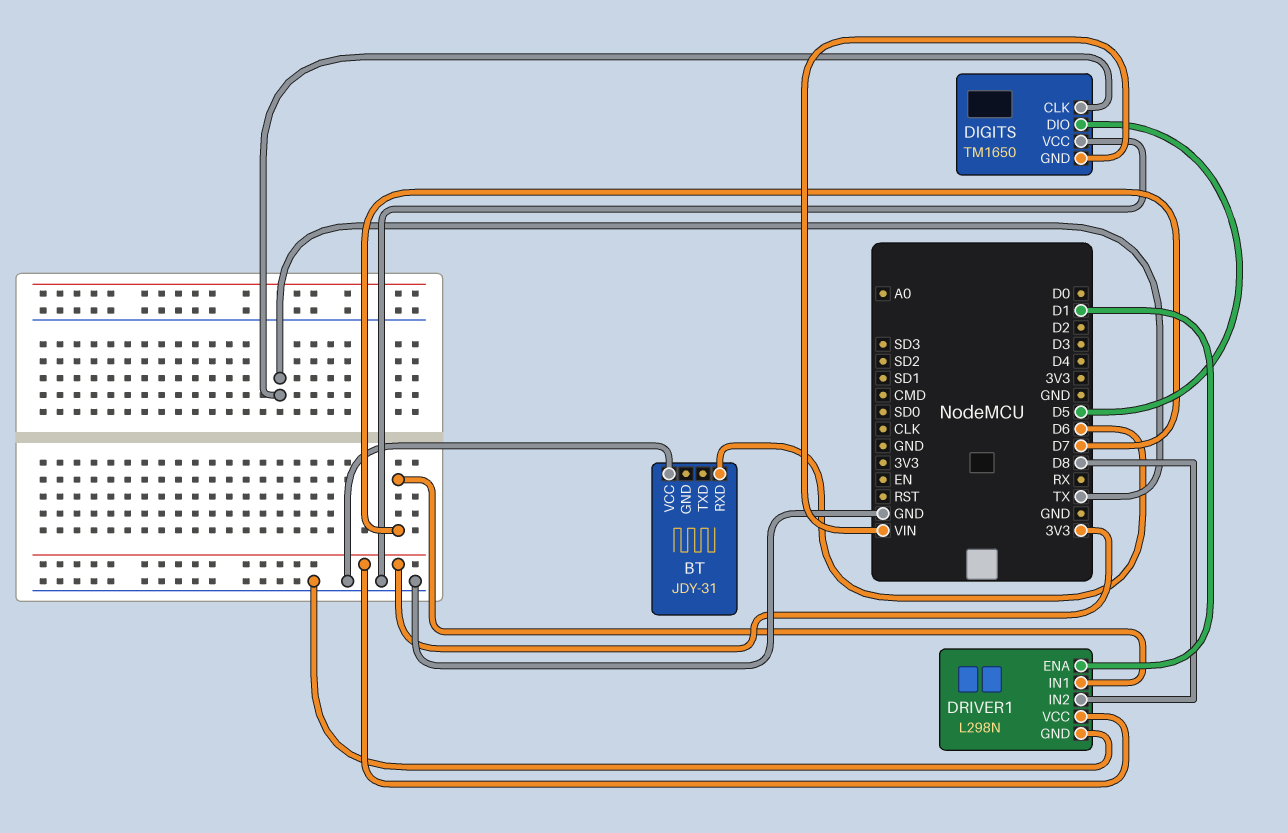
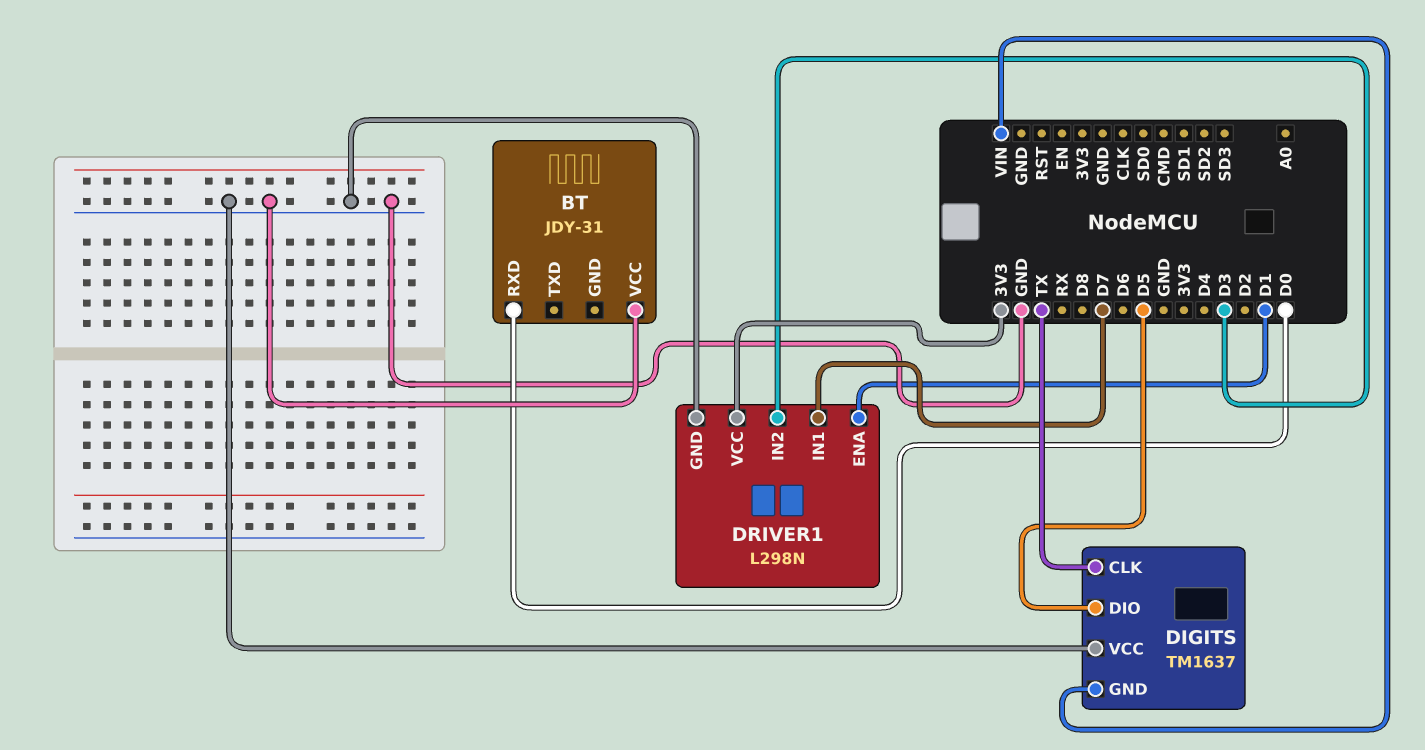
BT pin RXD: D6 -> D0
DIGITS: TM1650 -> TM1637
DRIVER1 pin IN2: D8 -> D3

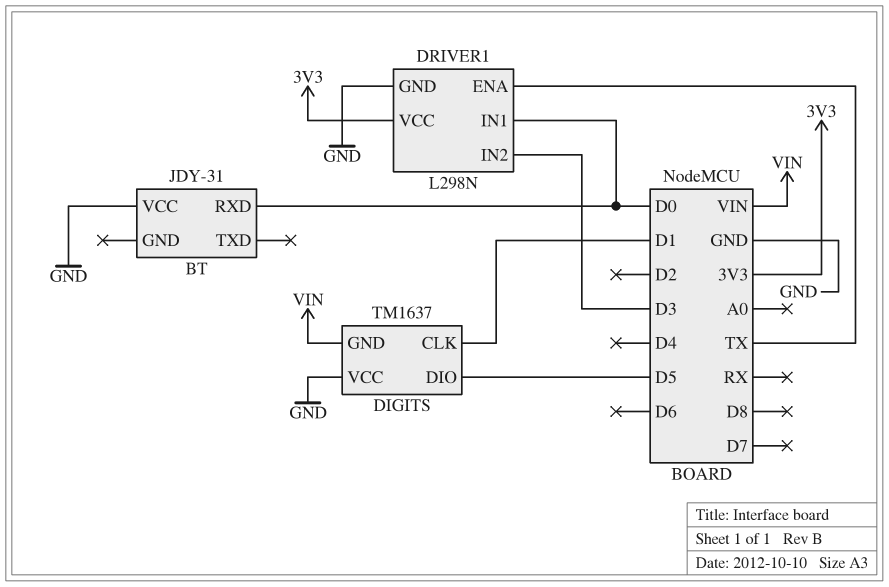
DIGITS pin CLK: TX -> D1
DRIVER1 pin ENA: D1 -> TX
DRIVER1 pin IN1: D7 -> D0

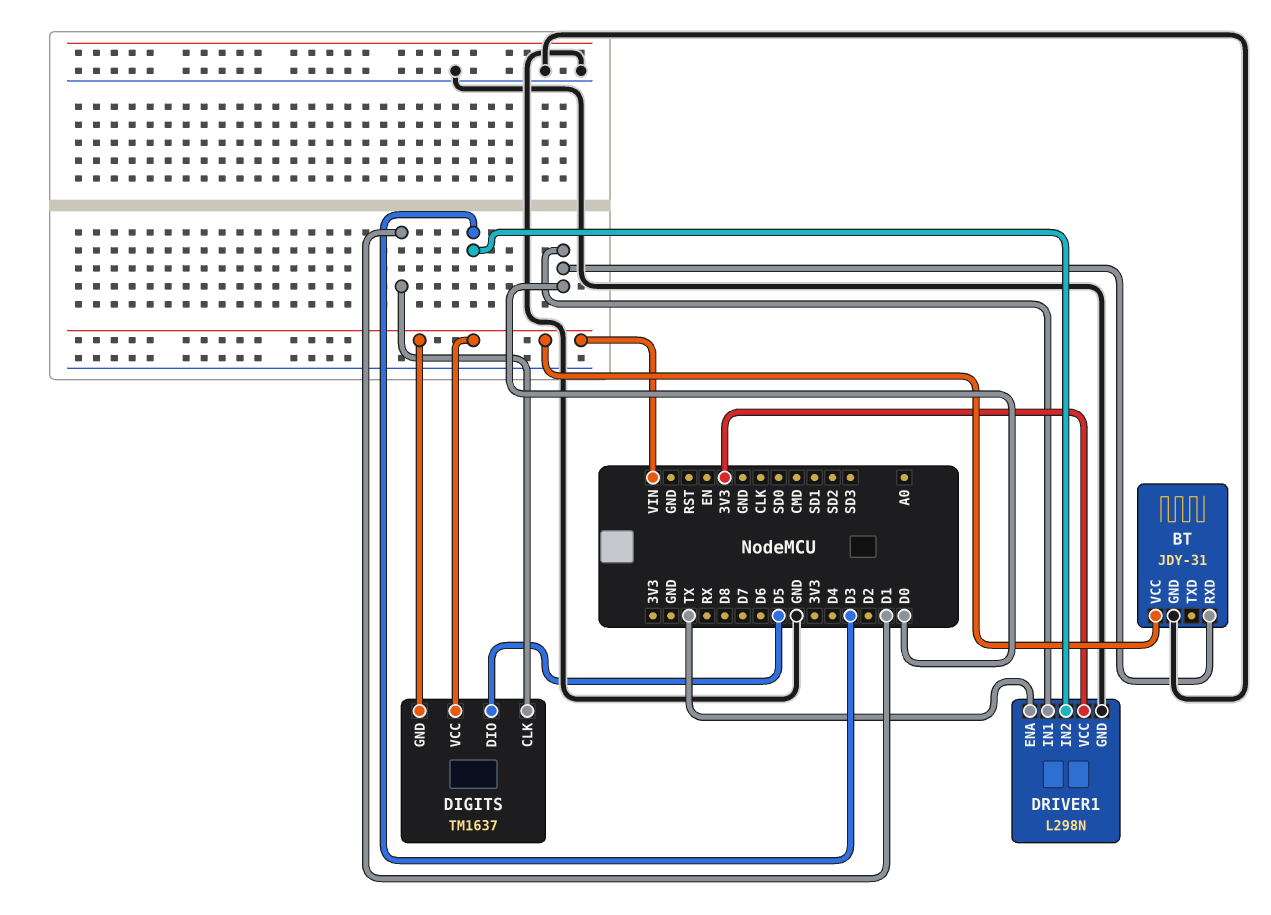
BT pin GND: none -> GND
BT pin VCC: GND -> VIN
DIGITS pin VCC: GND -> VIN

